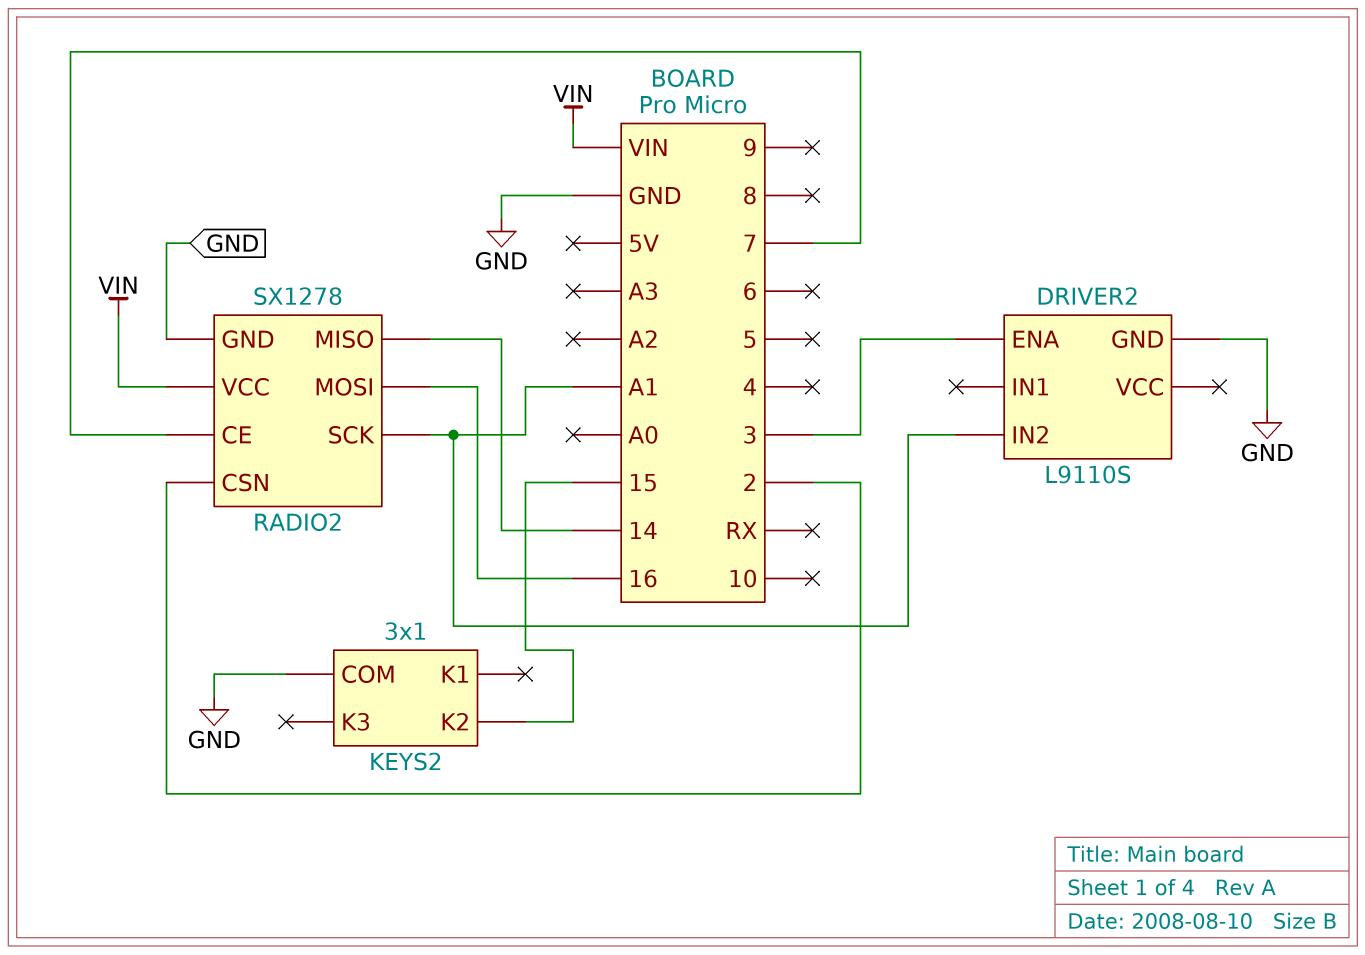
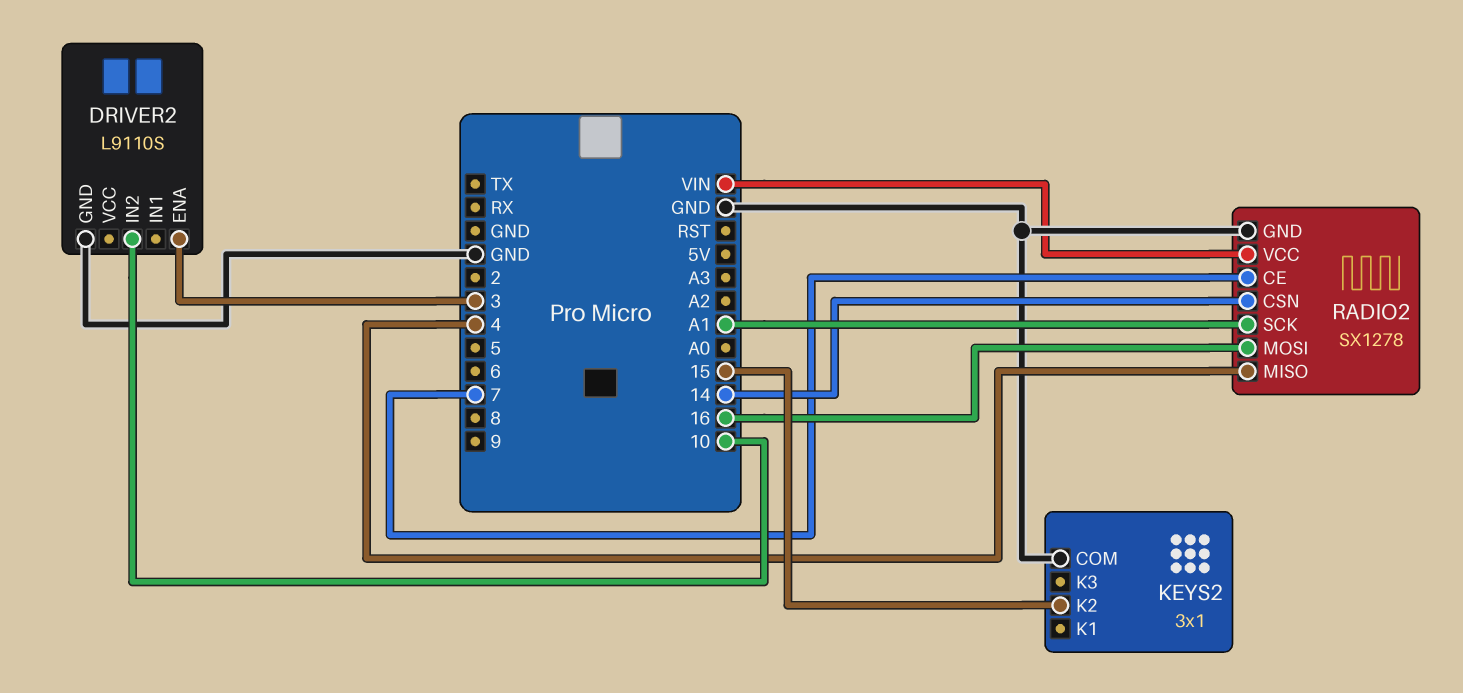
DRIVER2 pin IN2: A1 -> 10
RADIO2 pin CSN: 2 -> 14
RADIO2 pin MISO: 14 -> 4

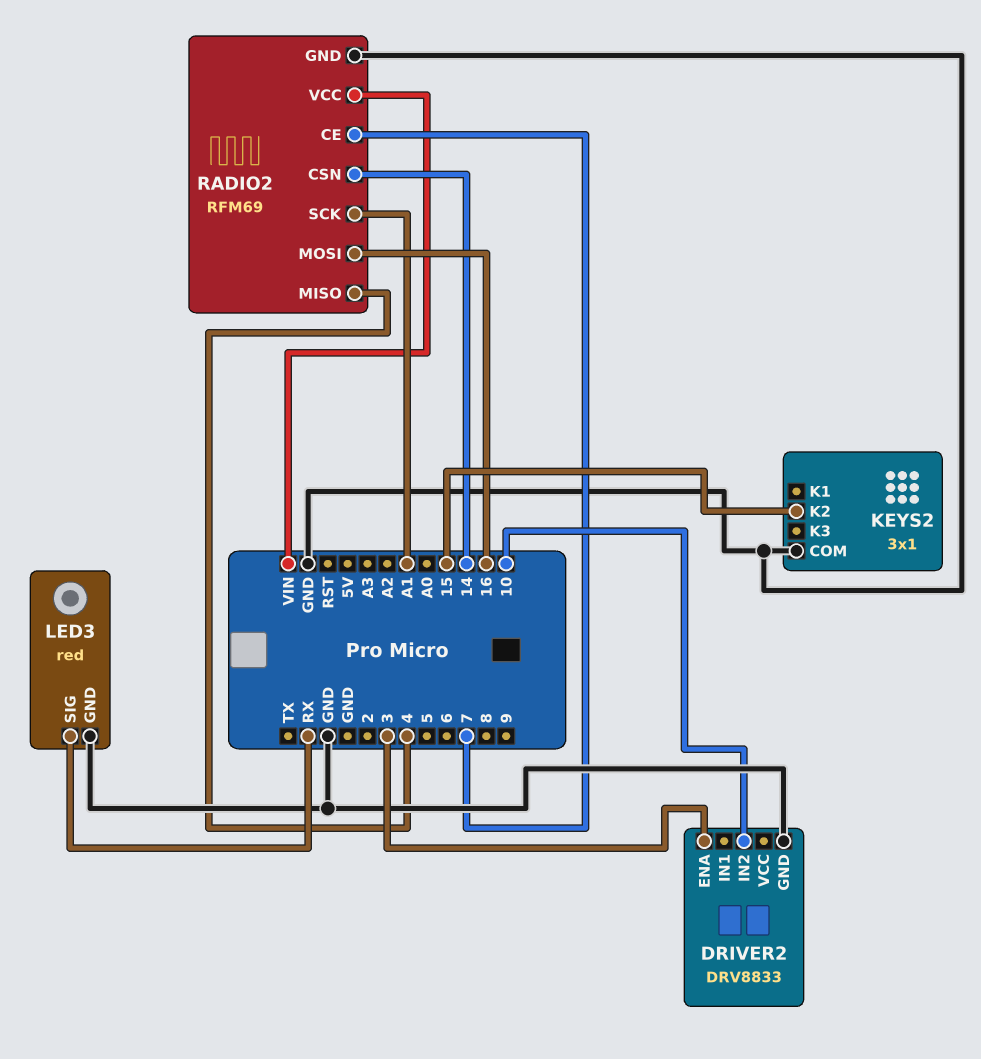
DRIVER2: L9110S -> DRV8833
LED3: none -> red
LED3 pin GND: none -> GND
LED3 pin SIG: none -> RX
RADIO2: SX1278 -> RFM69

